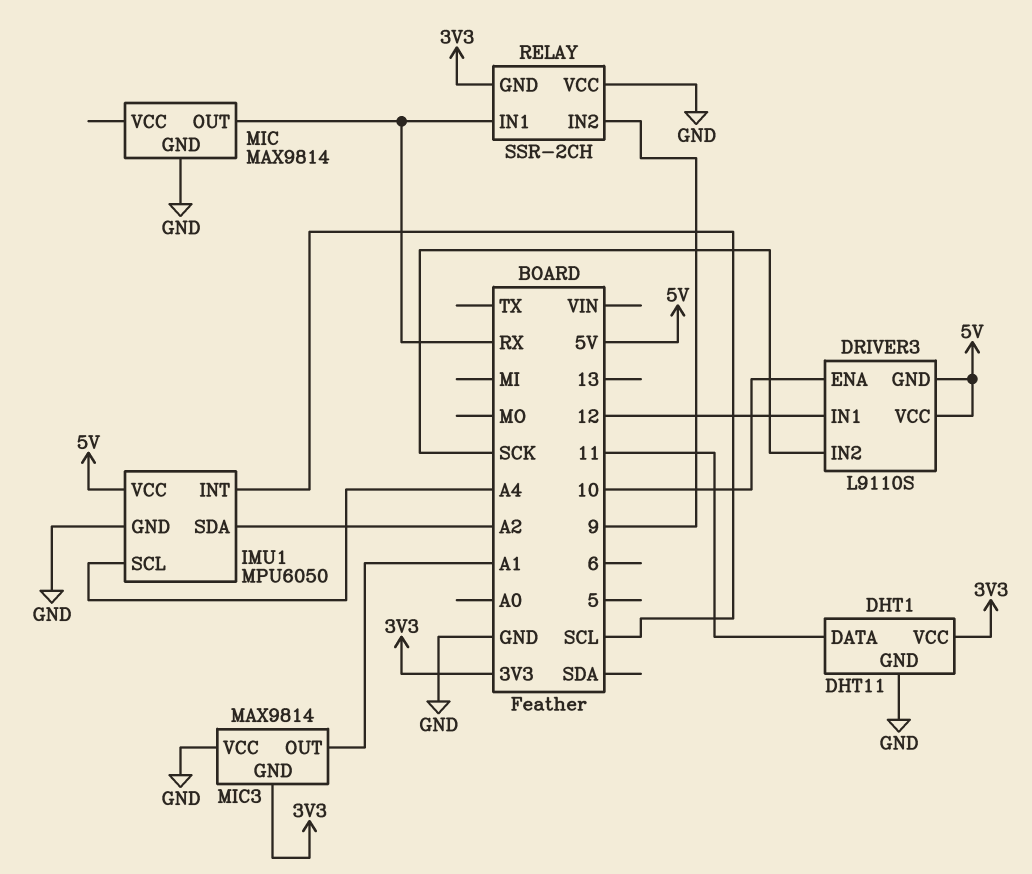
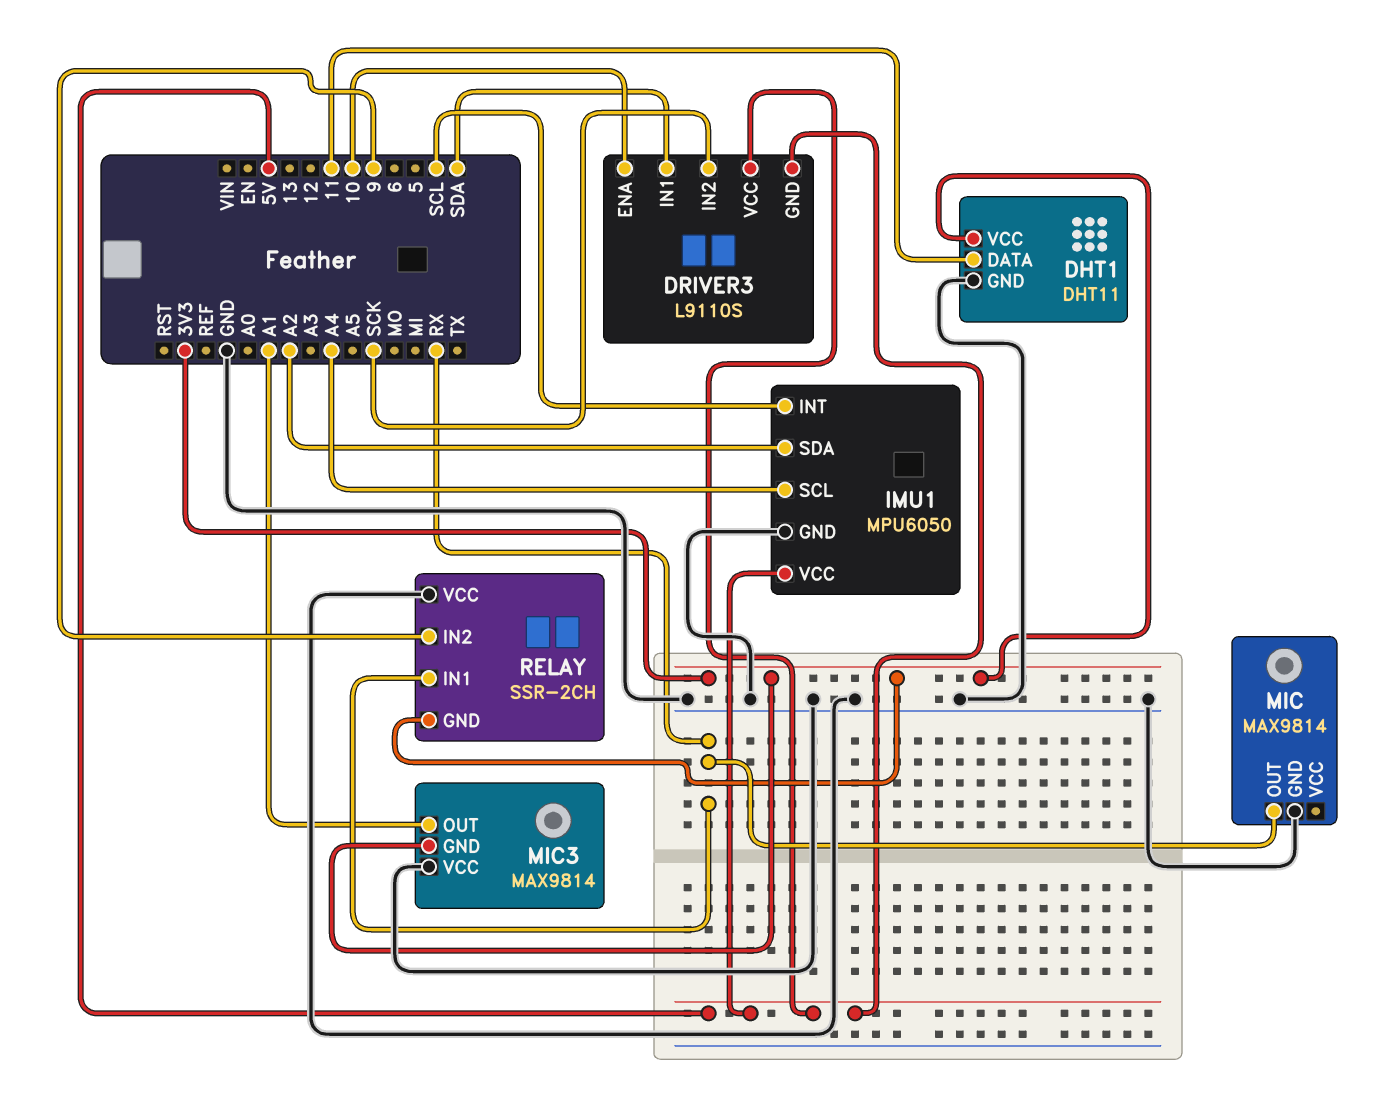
DRIVER3 pin IN1: 12 -> SDA

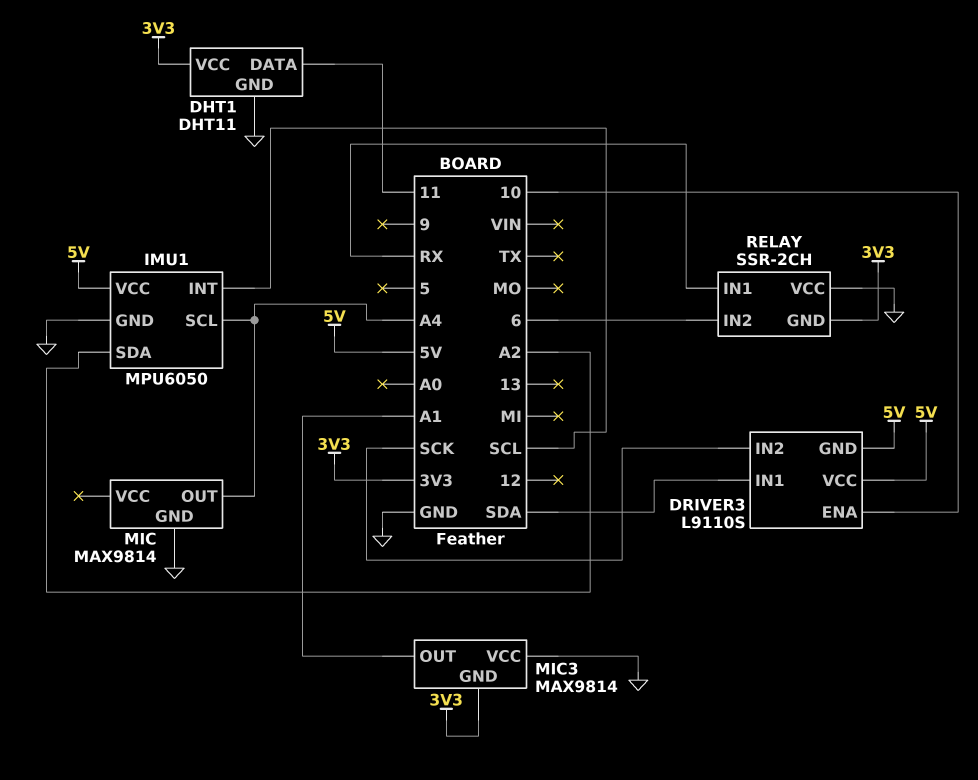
MIC pin OUT: RX -> A4
RELAY pin IN2: 9 -> 6

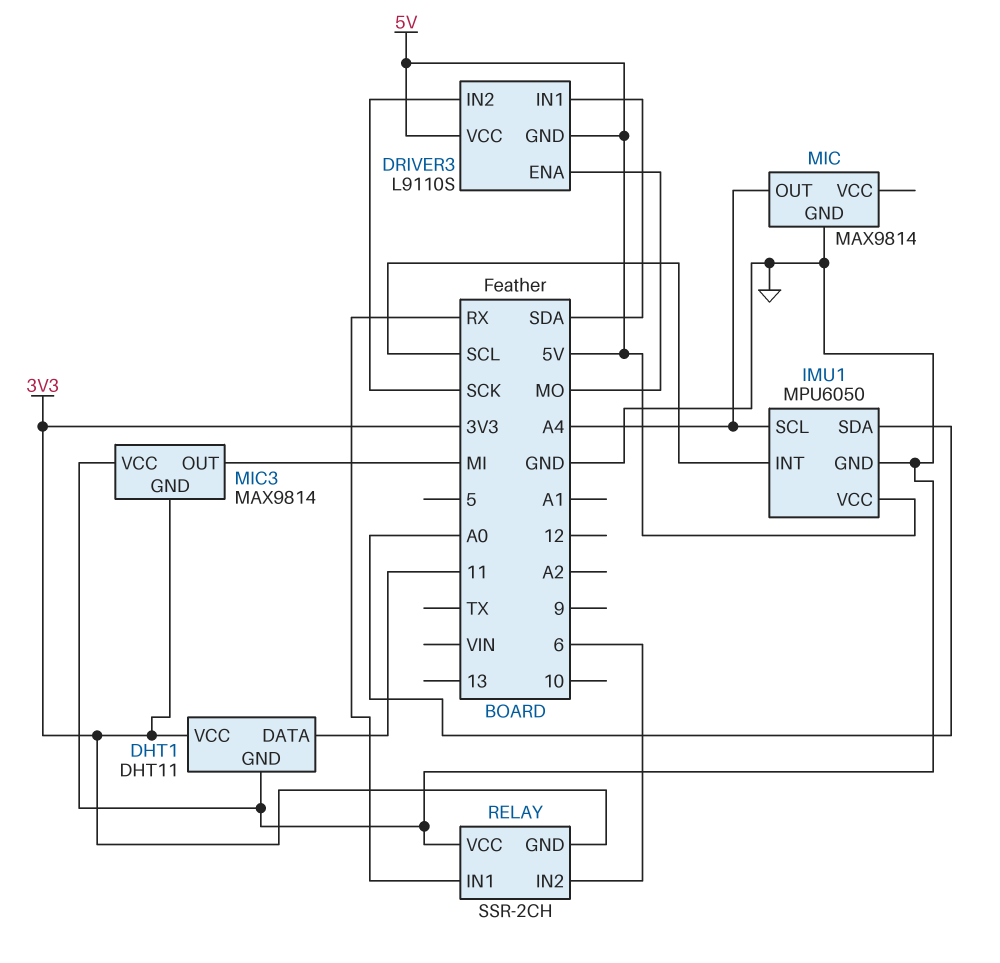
DRIVER3 pin ENA: 10 -> MO
IMU1 pin SDA: A2 -> A0
MIC3 pin OUT: A1 -> MI

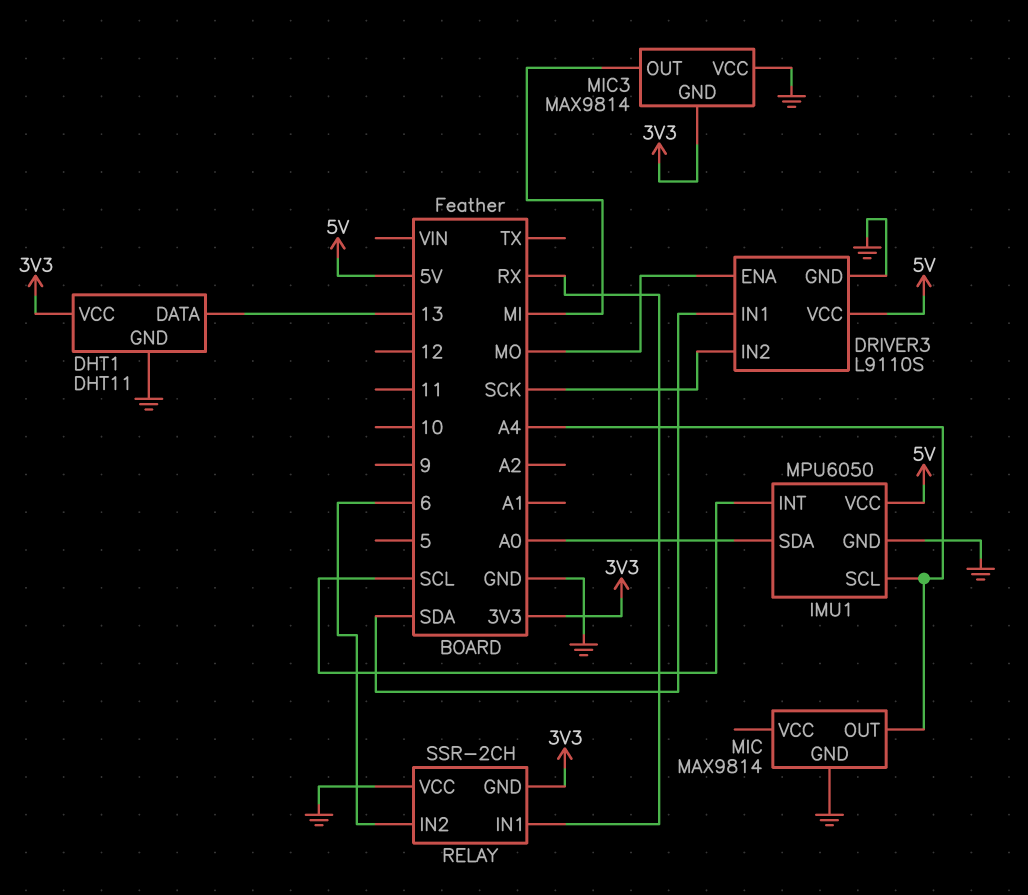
DHT1 pin DATA: 11 -> 13
DRIVER3 pin GND: 5V -> GND

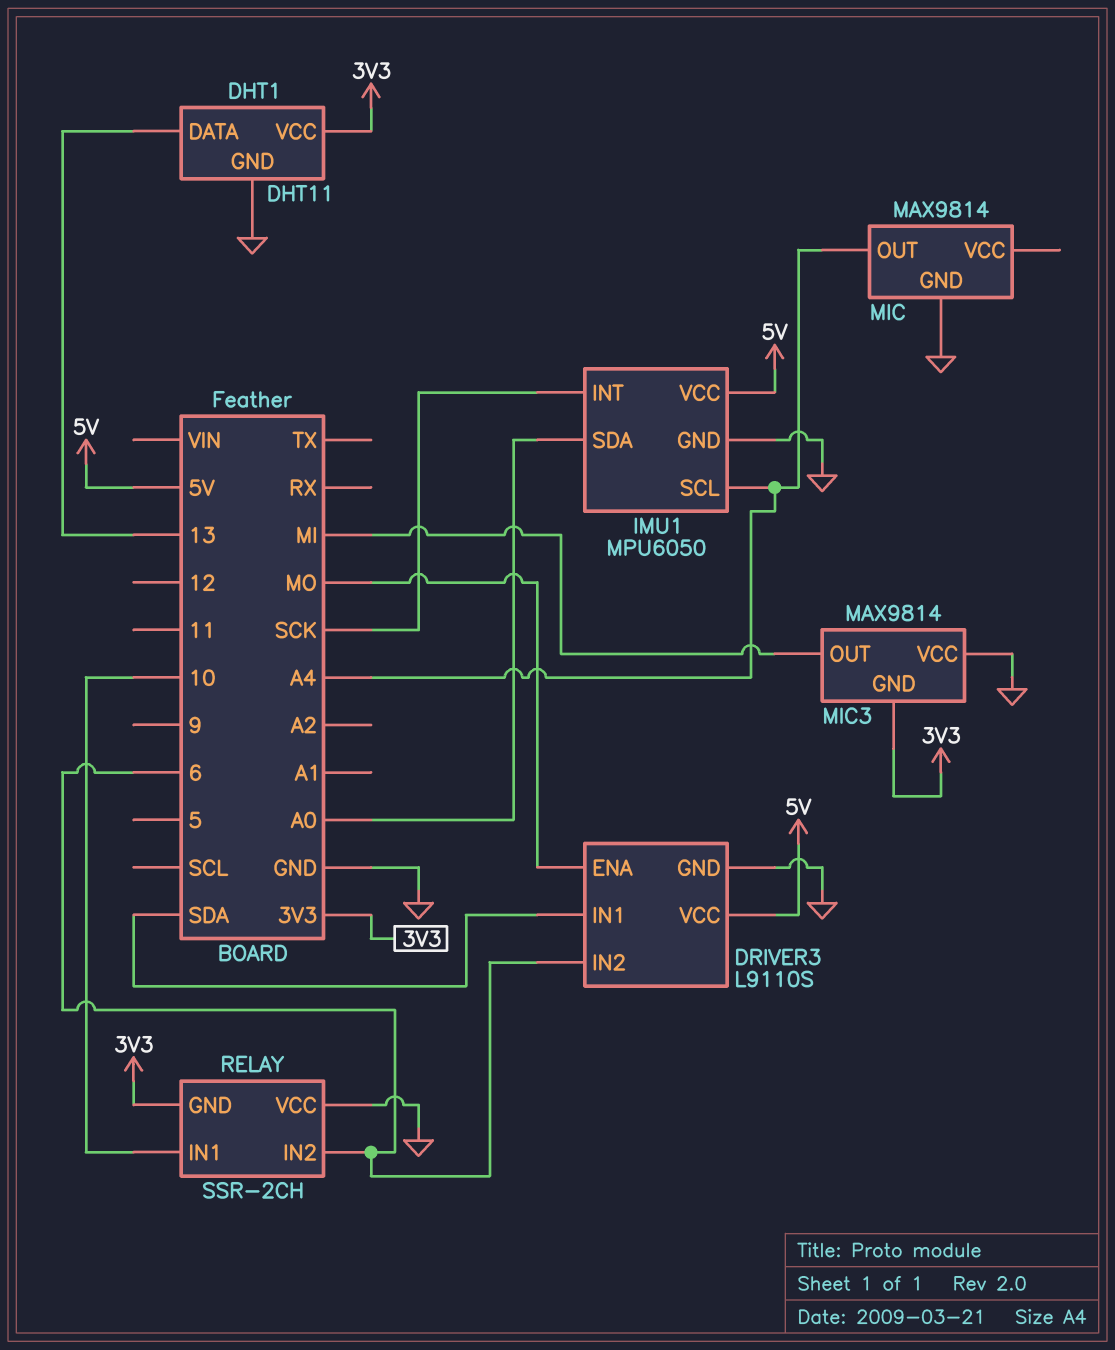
DRIVER3 pin IN2: SCK -> 6
IMU1 pin INT: SCL -> SCK
RELAY pin IN1: RX -> 10

